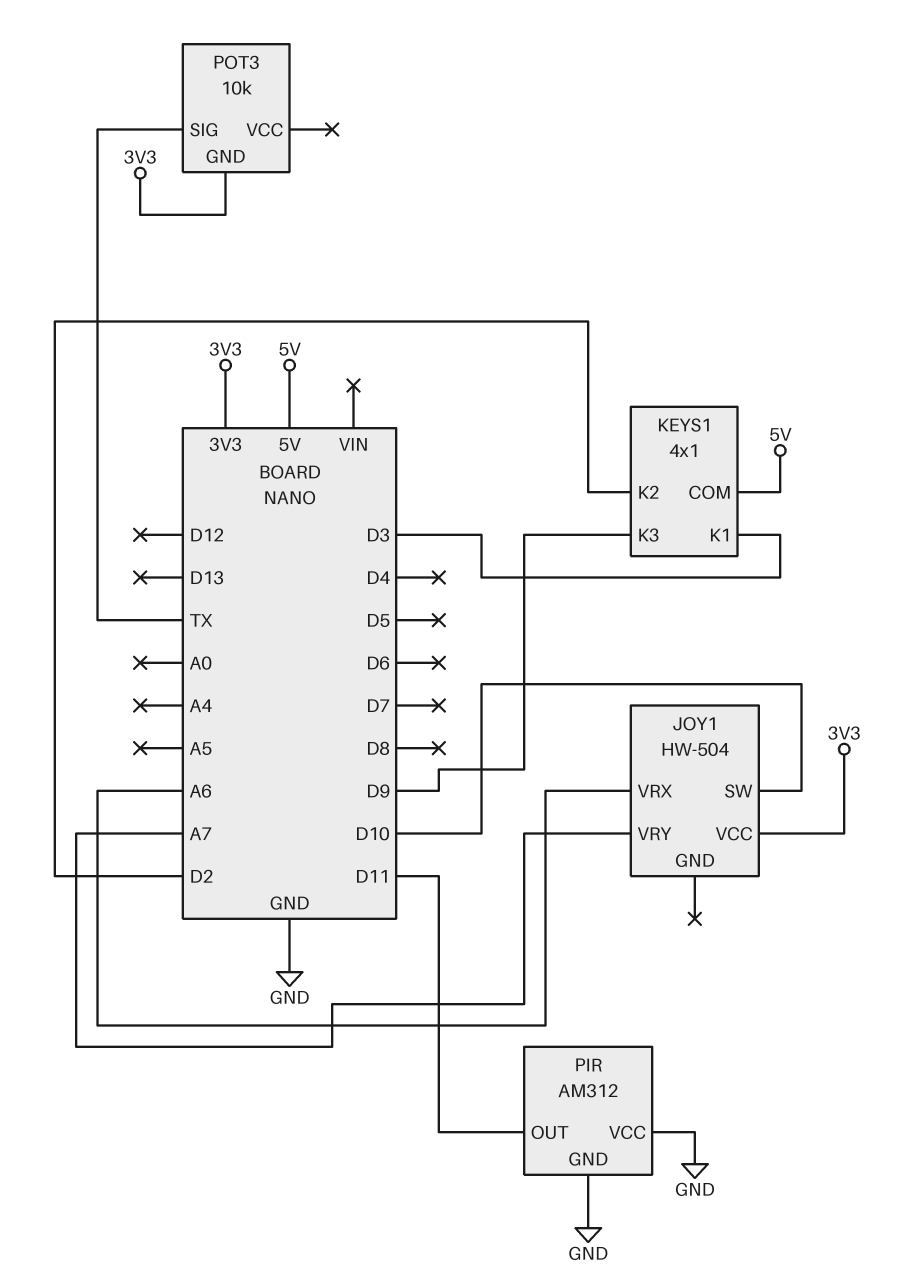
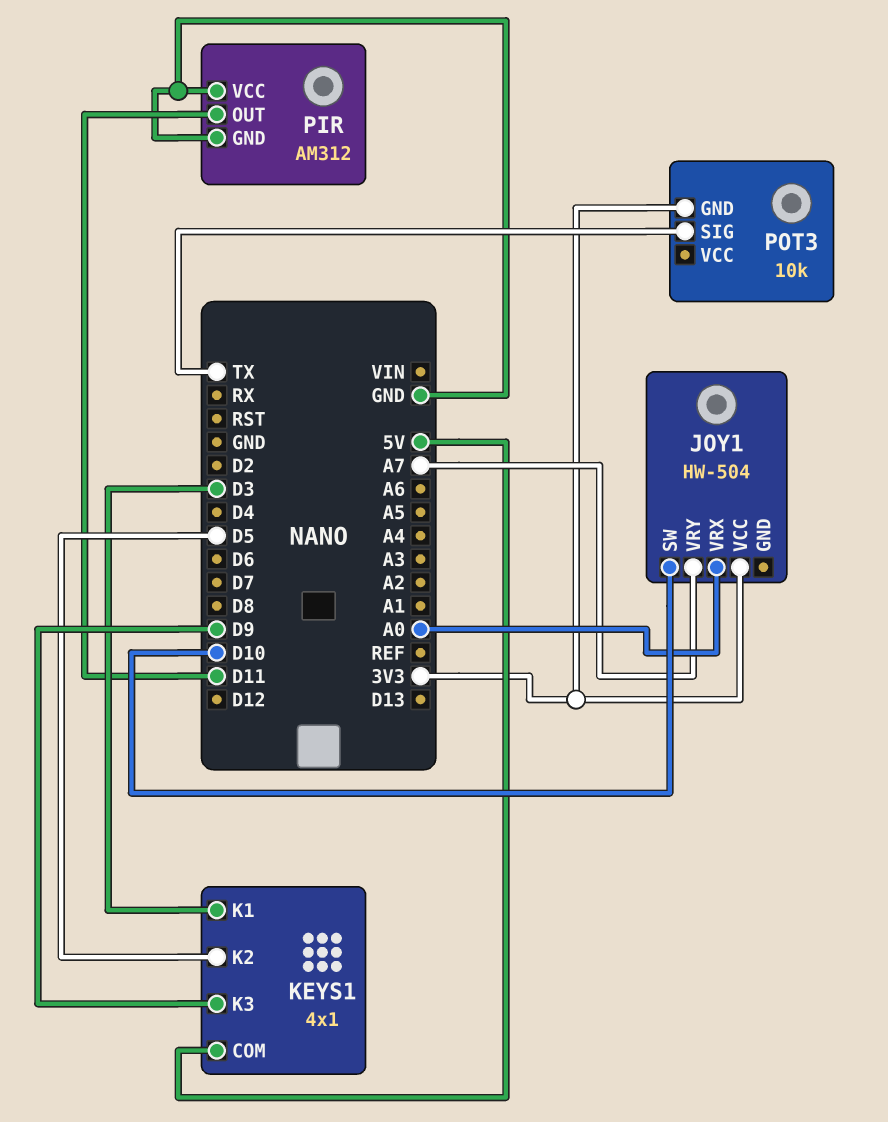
JOY1 pin VRX: A6 -> A0
KEYS1 pin K2: D2 -> D5

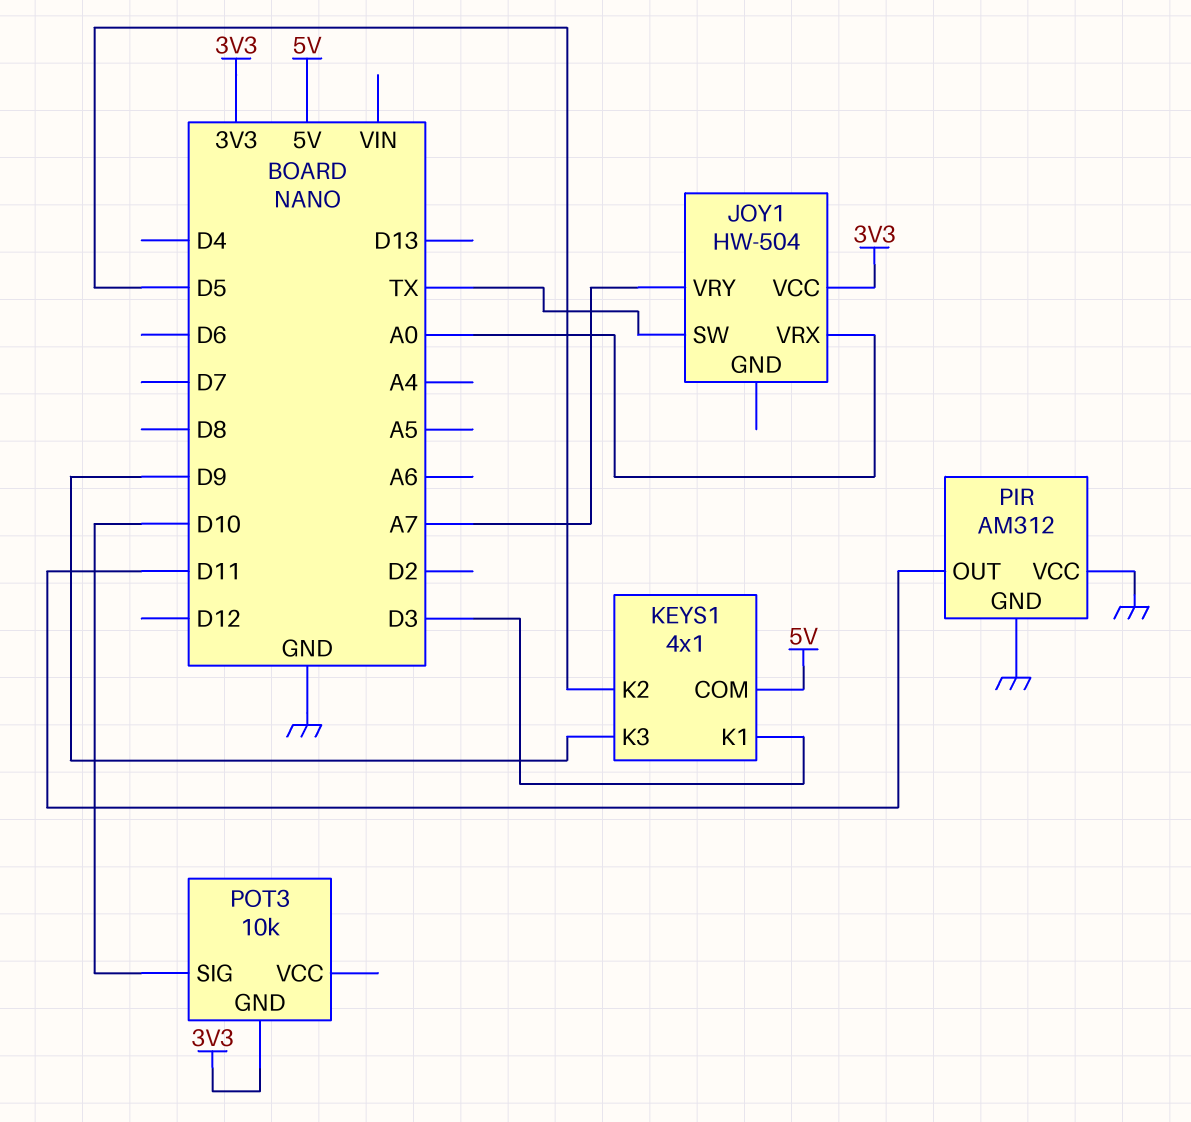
JOY1 pin SW: D10 -> TX
POT3 pin SIG: TX -> D10

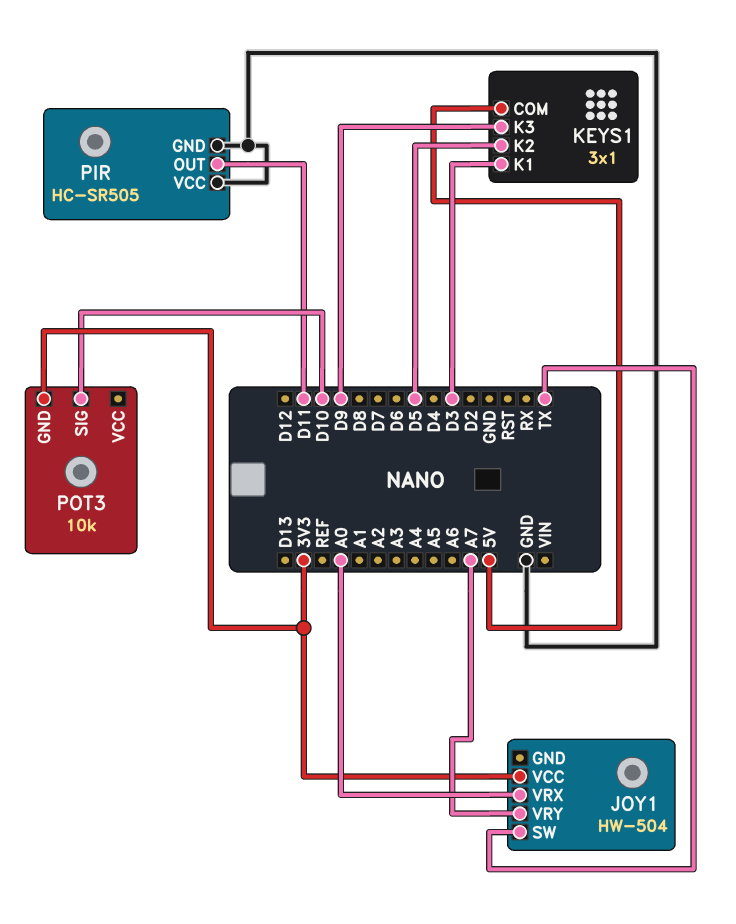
KEYS1: 4x1 -> 3x1
PIR: AM312 -> HC-SR505

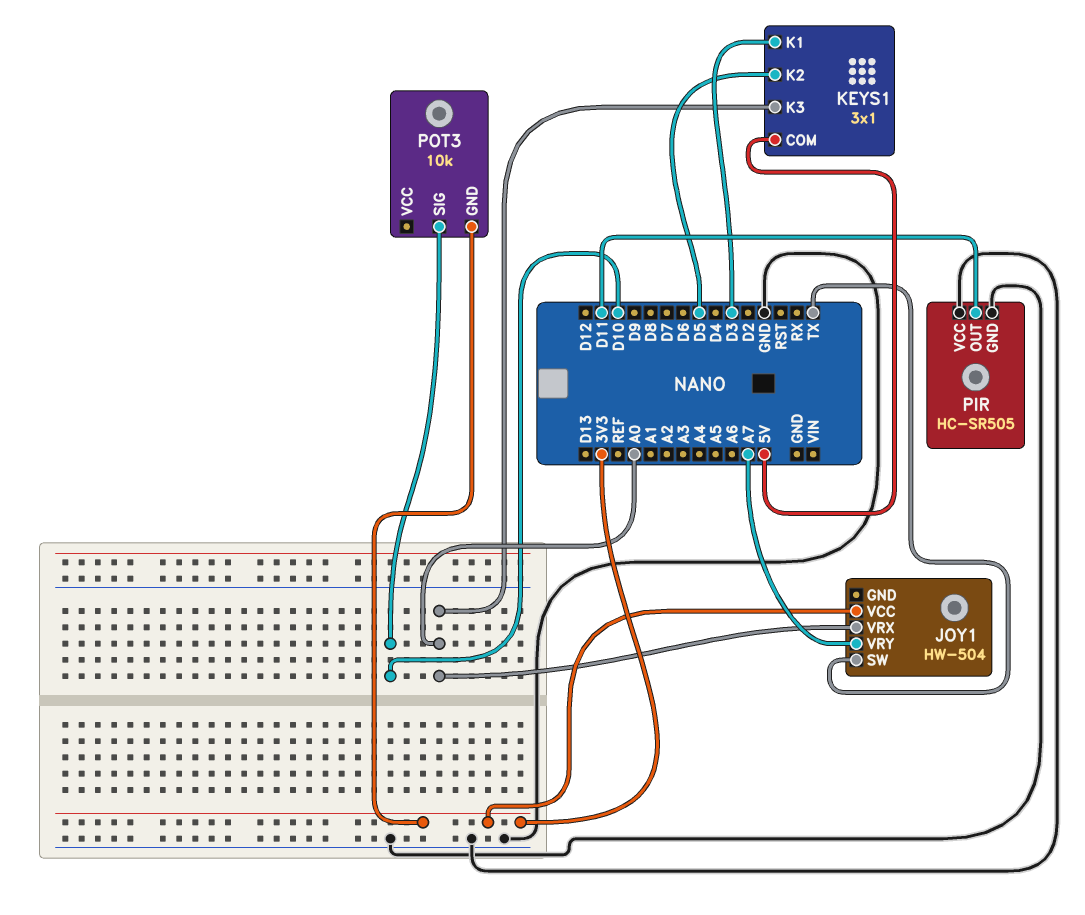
KEYS1 pin K3: D9 -> A0

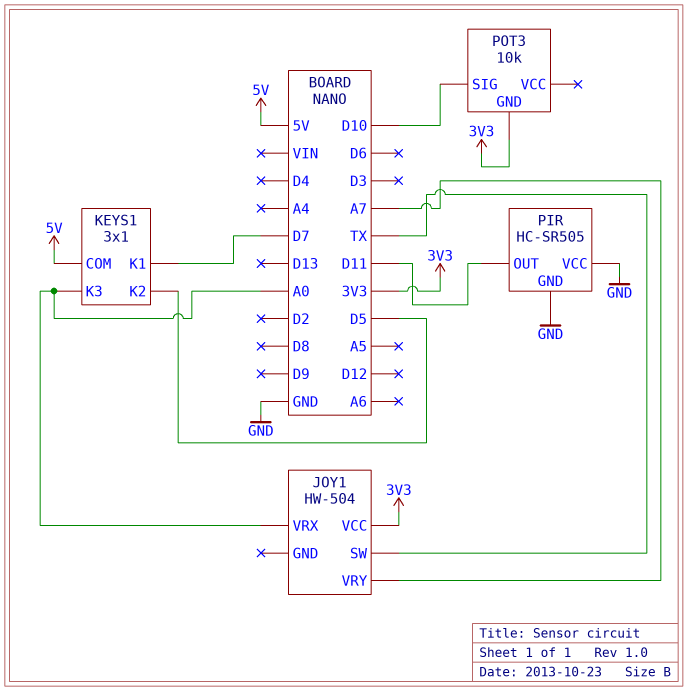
KEYS1 pin K1: D3 -> D7

